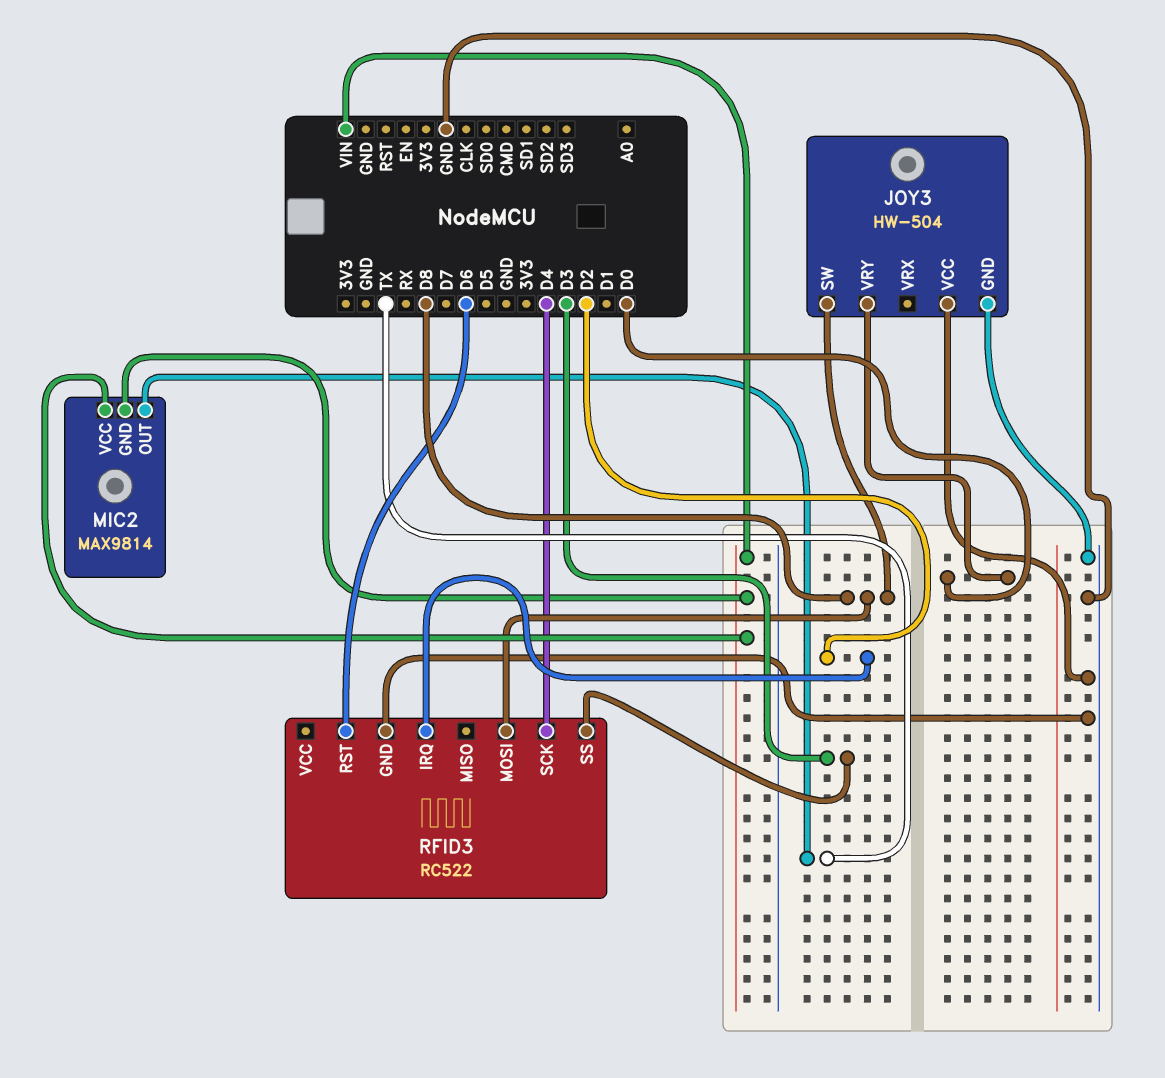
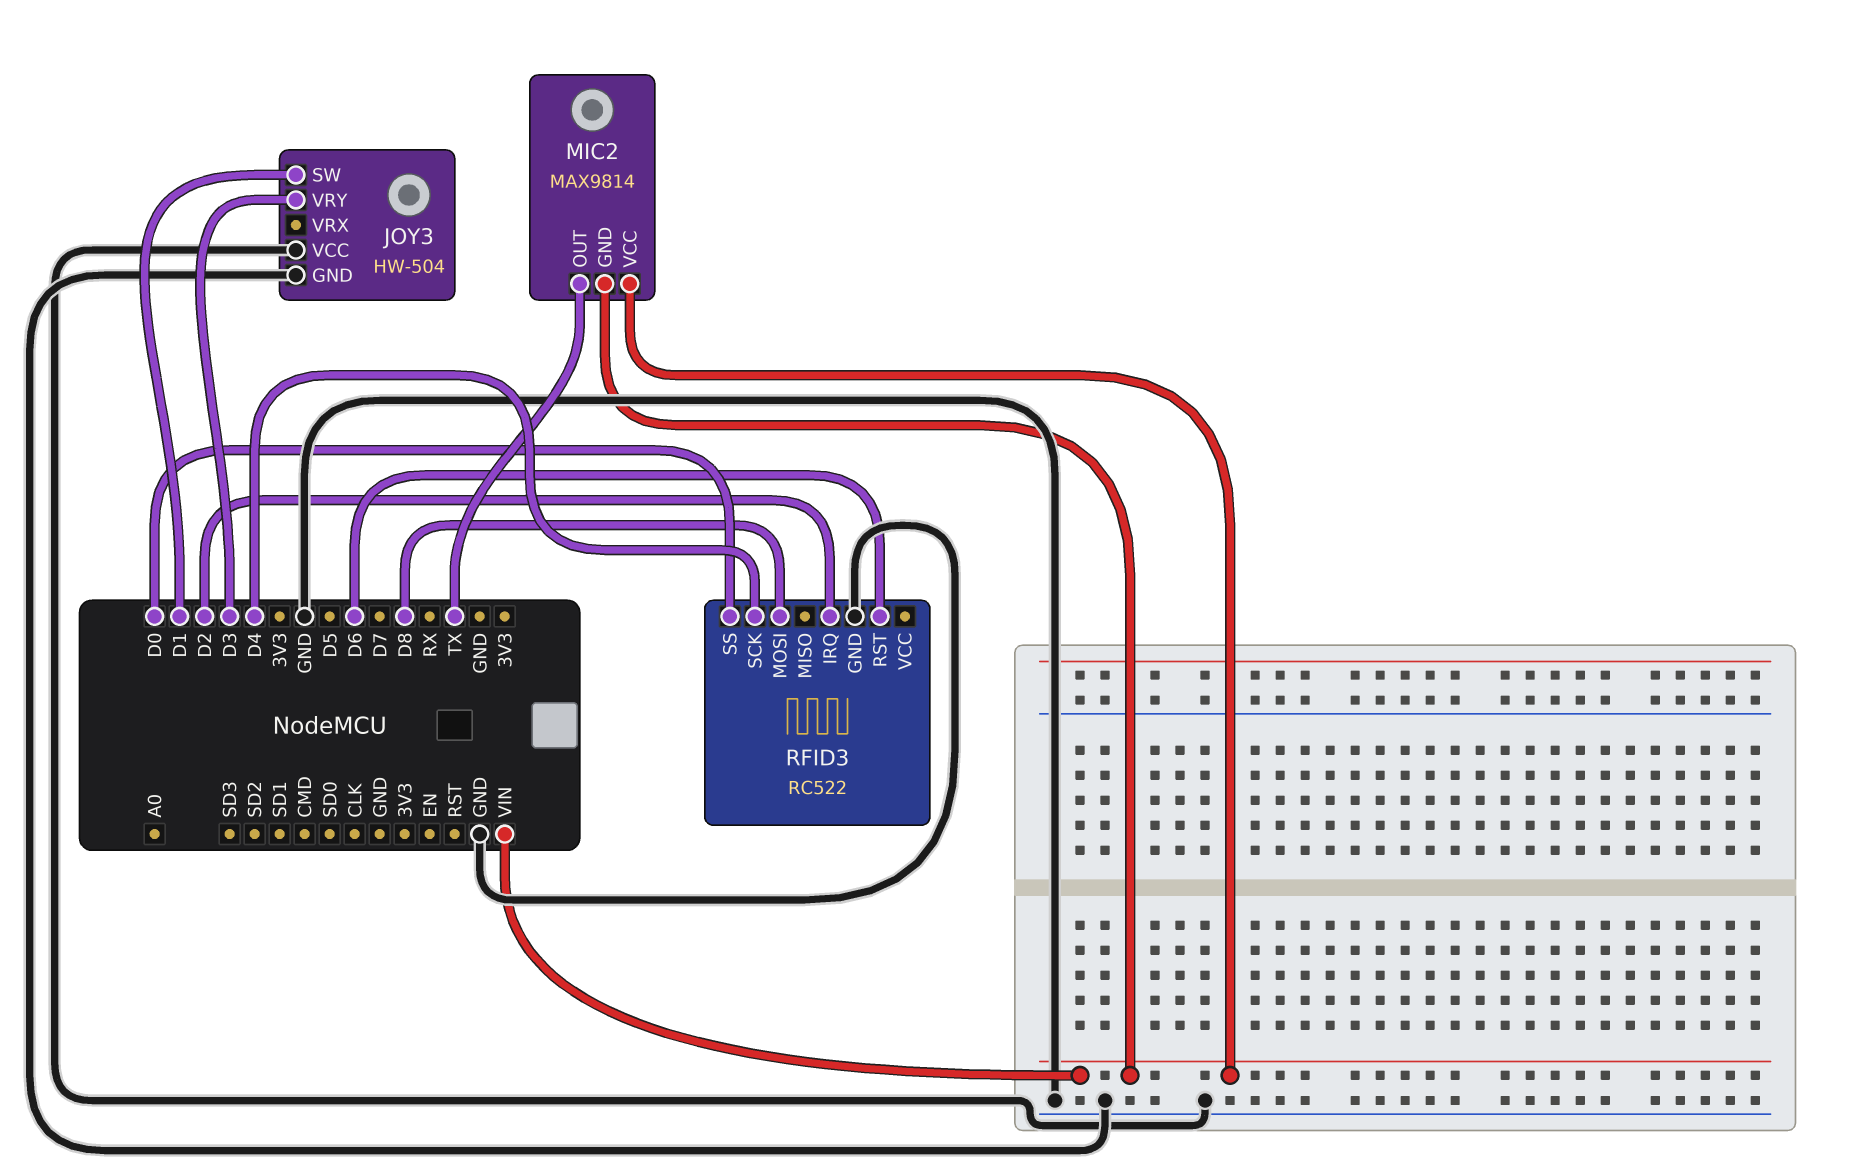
JOY3 pin SW: D8 -> D1
JOY3 pin VRY: D0 -> D3
RFID3 pin SS: D3 -> D0

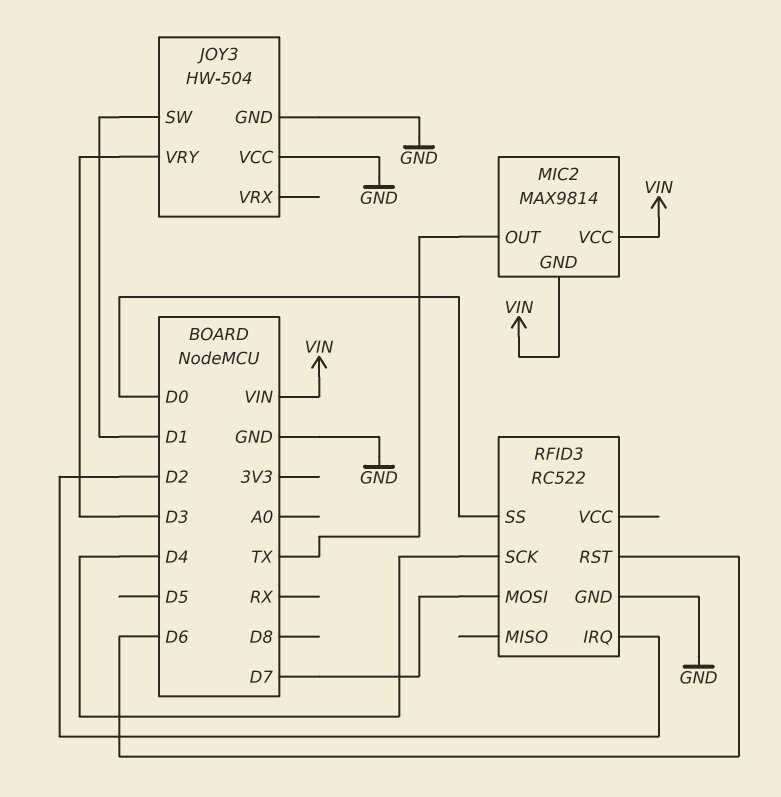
RFID3 pin MOSI: D8 -> D7

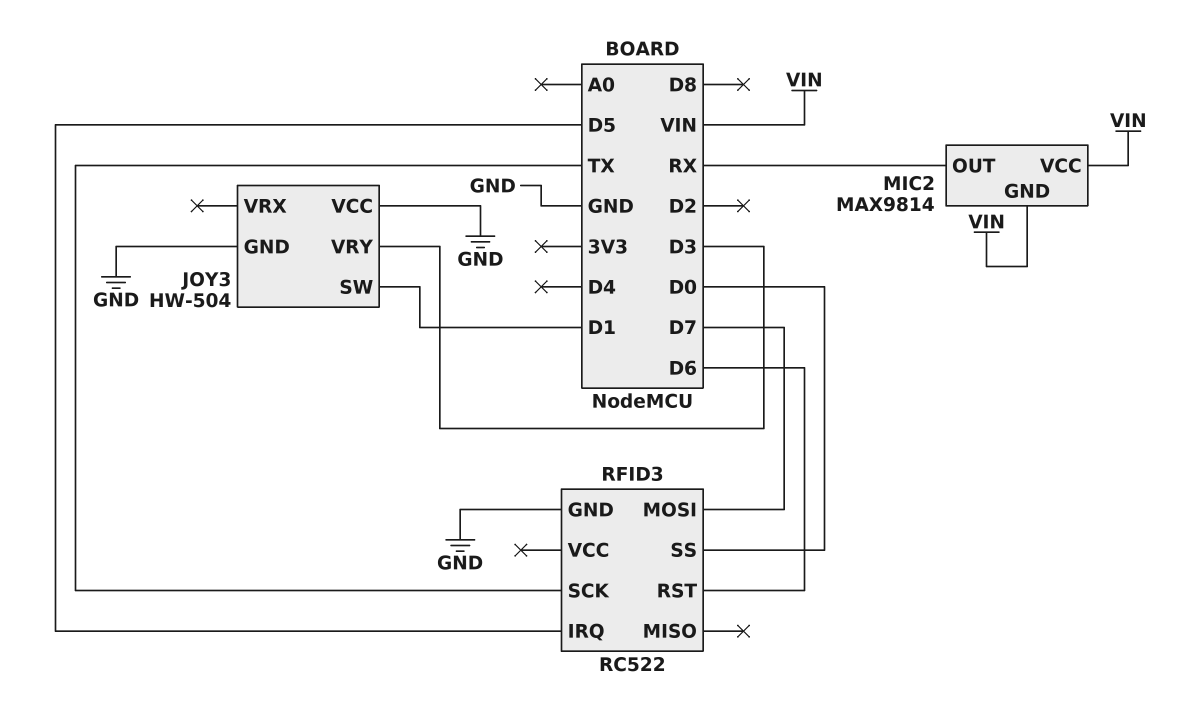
MIC2 pin OUT: TX -> RX
RFID3 pin IRQ: D2 -> D5
RFID3 pin SCK: D4 -> TX

